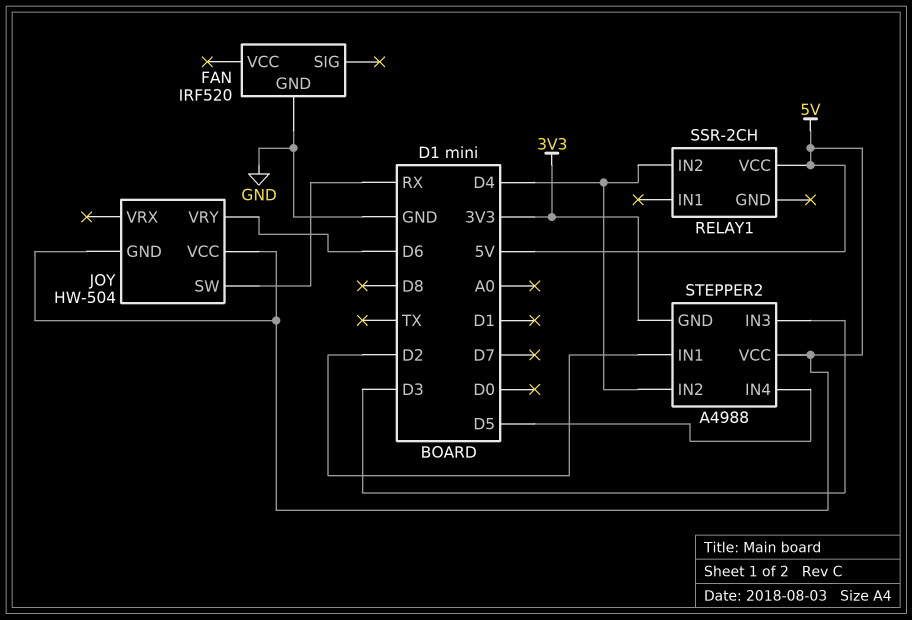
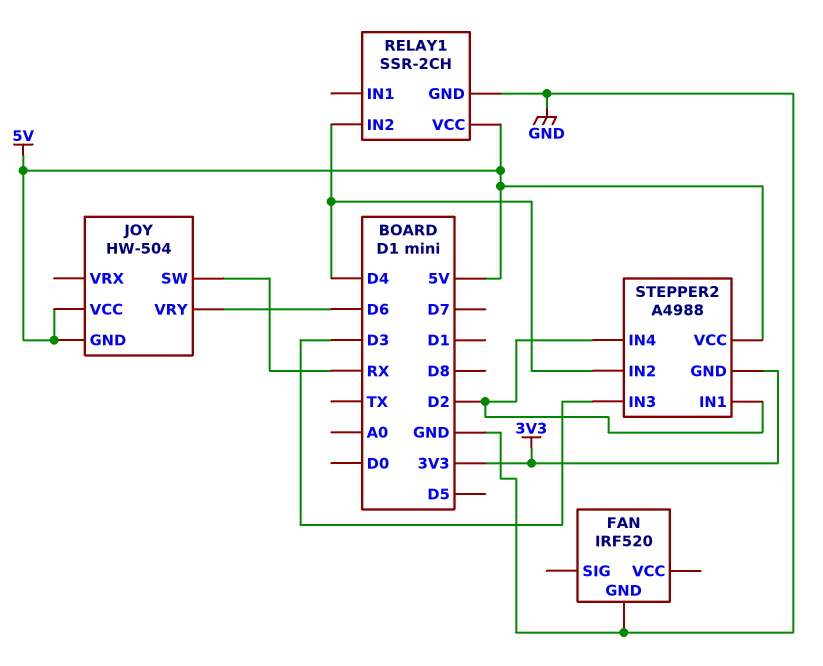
RELAY1 pin GND: none -> GND
STEPPER2 pin IN4: D5 -> D2

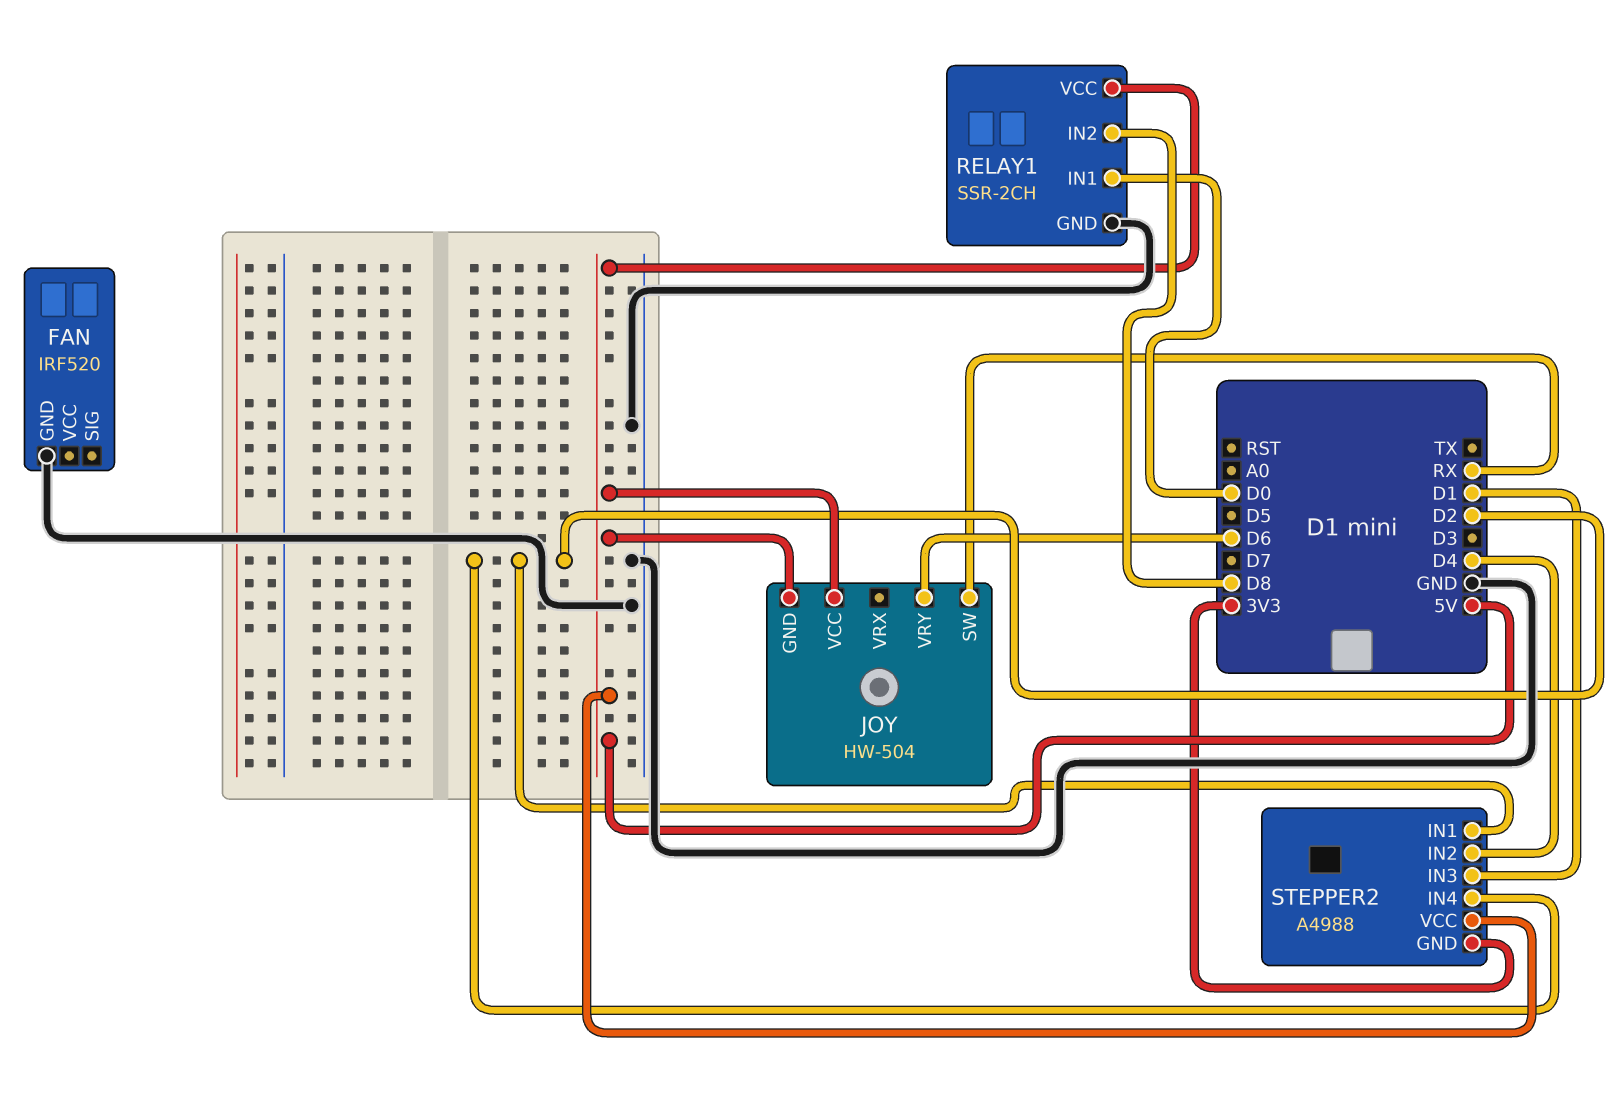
RELAY1 pin IN1: none -> D0
RELAY1 pin IN2: D4 -> D8
STEPPER2 pin IN3: D3 -> D1

